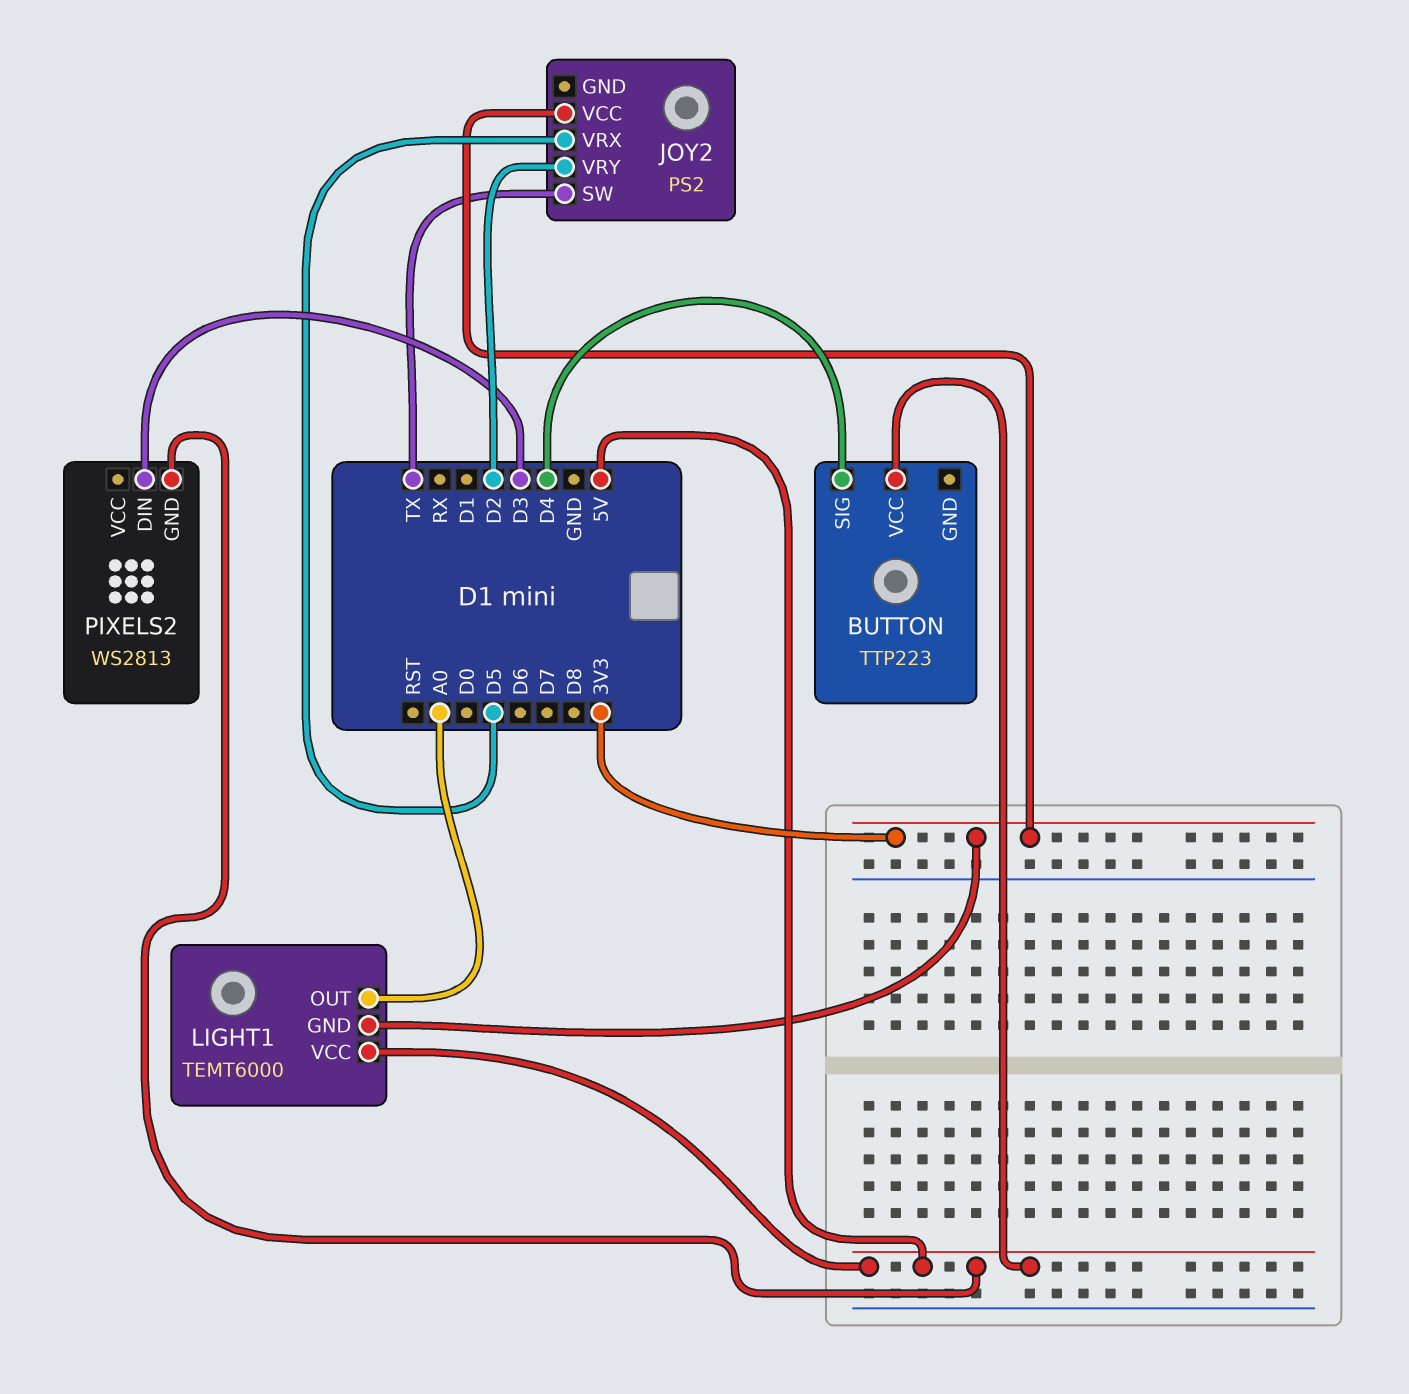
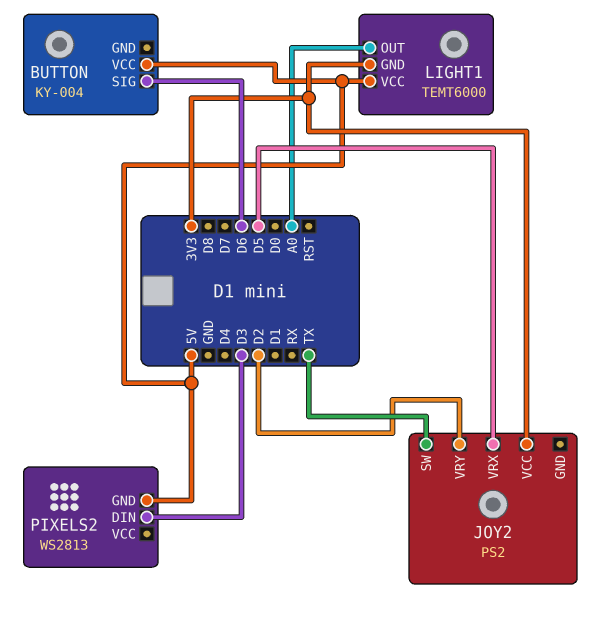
BUTTON: TTP223 -> KY-004
BUTTON pin SIG: D4 -> D6

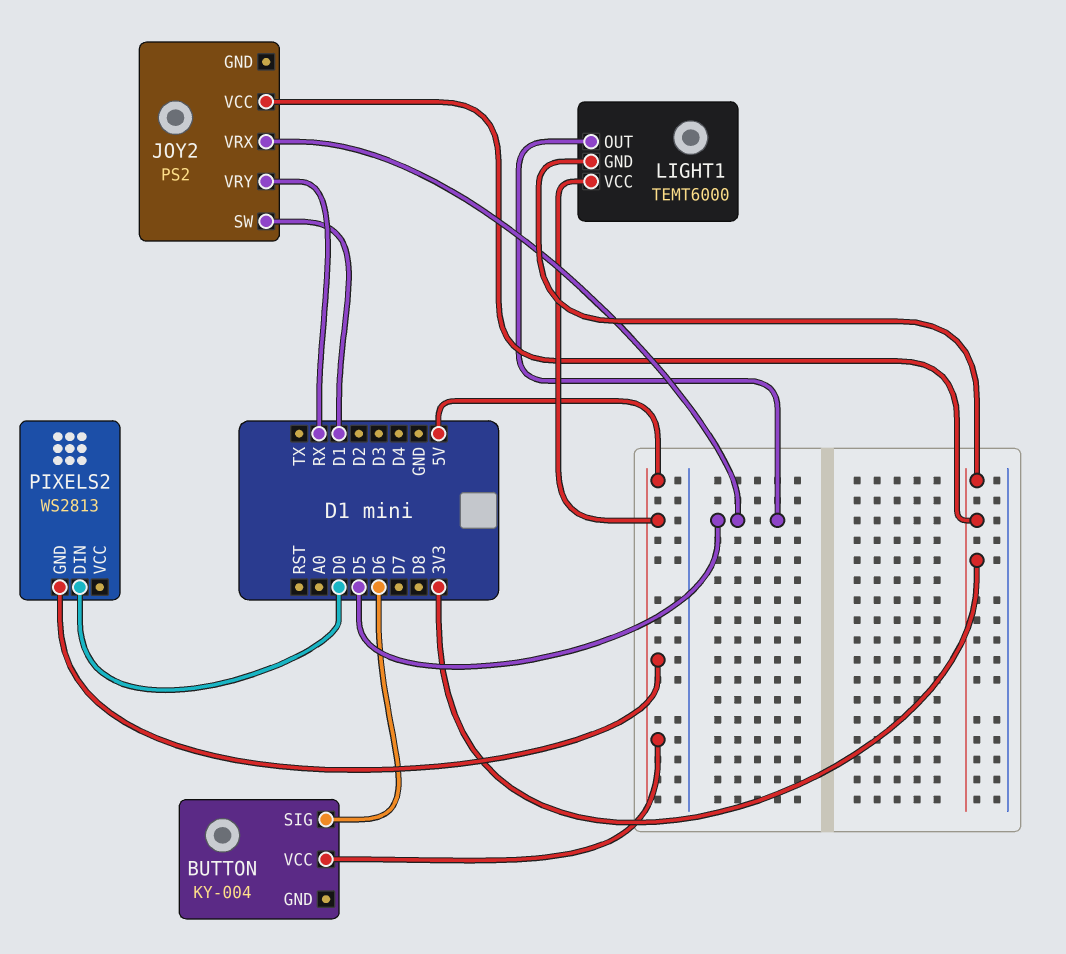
JOY2 pin SW: TX -> D1
JOY2 pin VRY: D2 -> RX
LIGHT1 pin OUT: A0 -> D5
PIXELS2 pin DIN: D3 -> D0

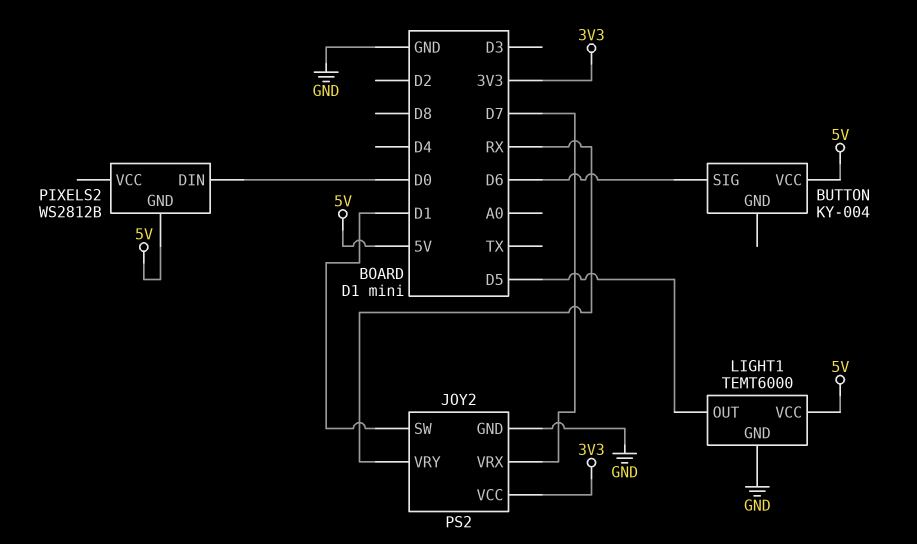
JOY2 pin GND: none -> GND
JOY2 pin VRX: D5 -> D7
LIGHT1 pin GND: 3V3 -> GND
PIXELS2: WS2813 -> WS2812B

